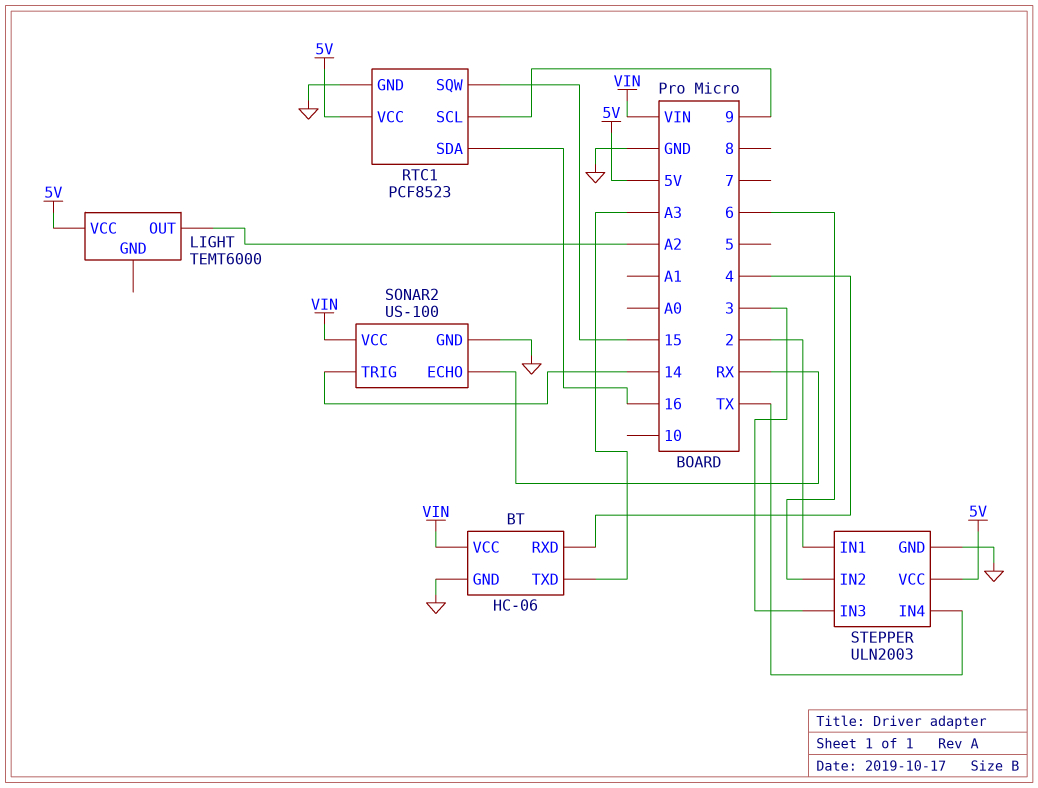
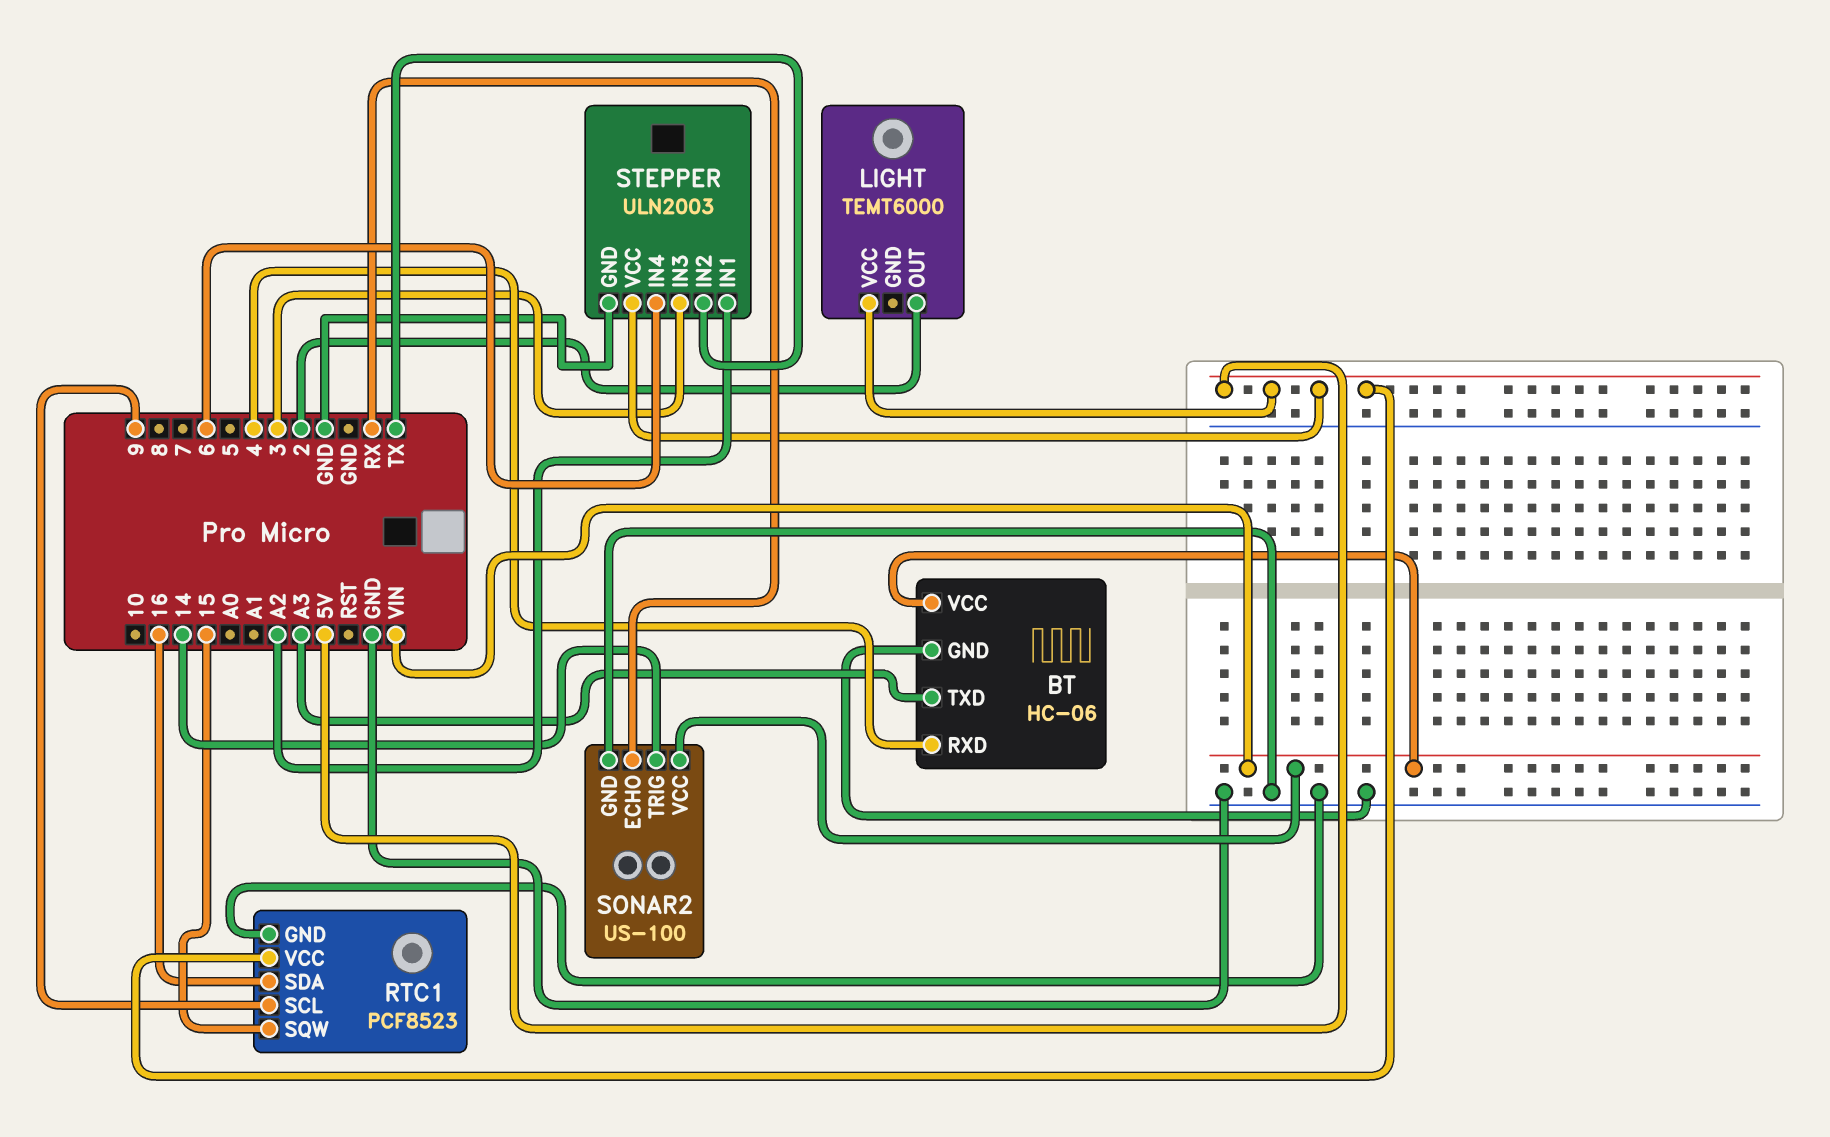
LIGHT pin OUT: A2 -> 2
STEPPER pin IN1: 2 -> A2
STEPPER pin IN2: 6 -> TX
STEPPER pin IN4: TX -> 6

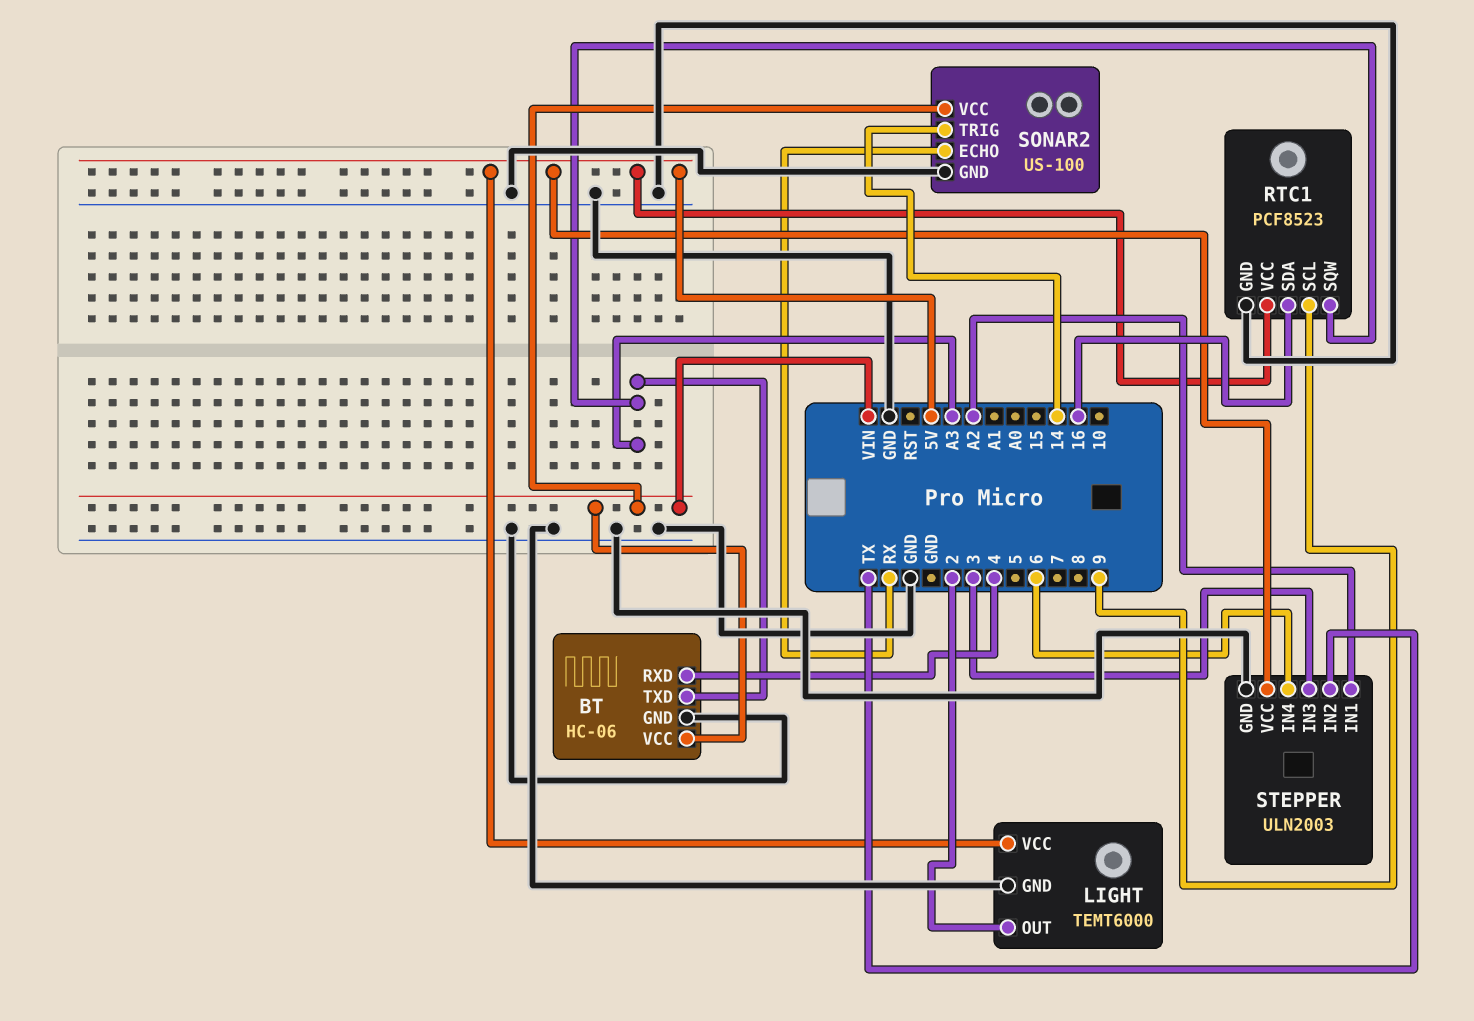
LIGHT pin GND: none -> GND
RTC1 pin SQW: 15 -> A3

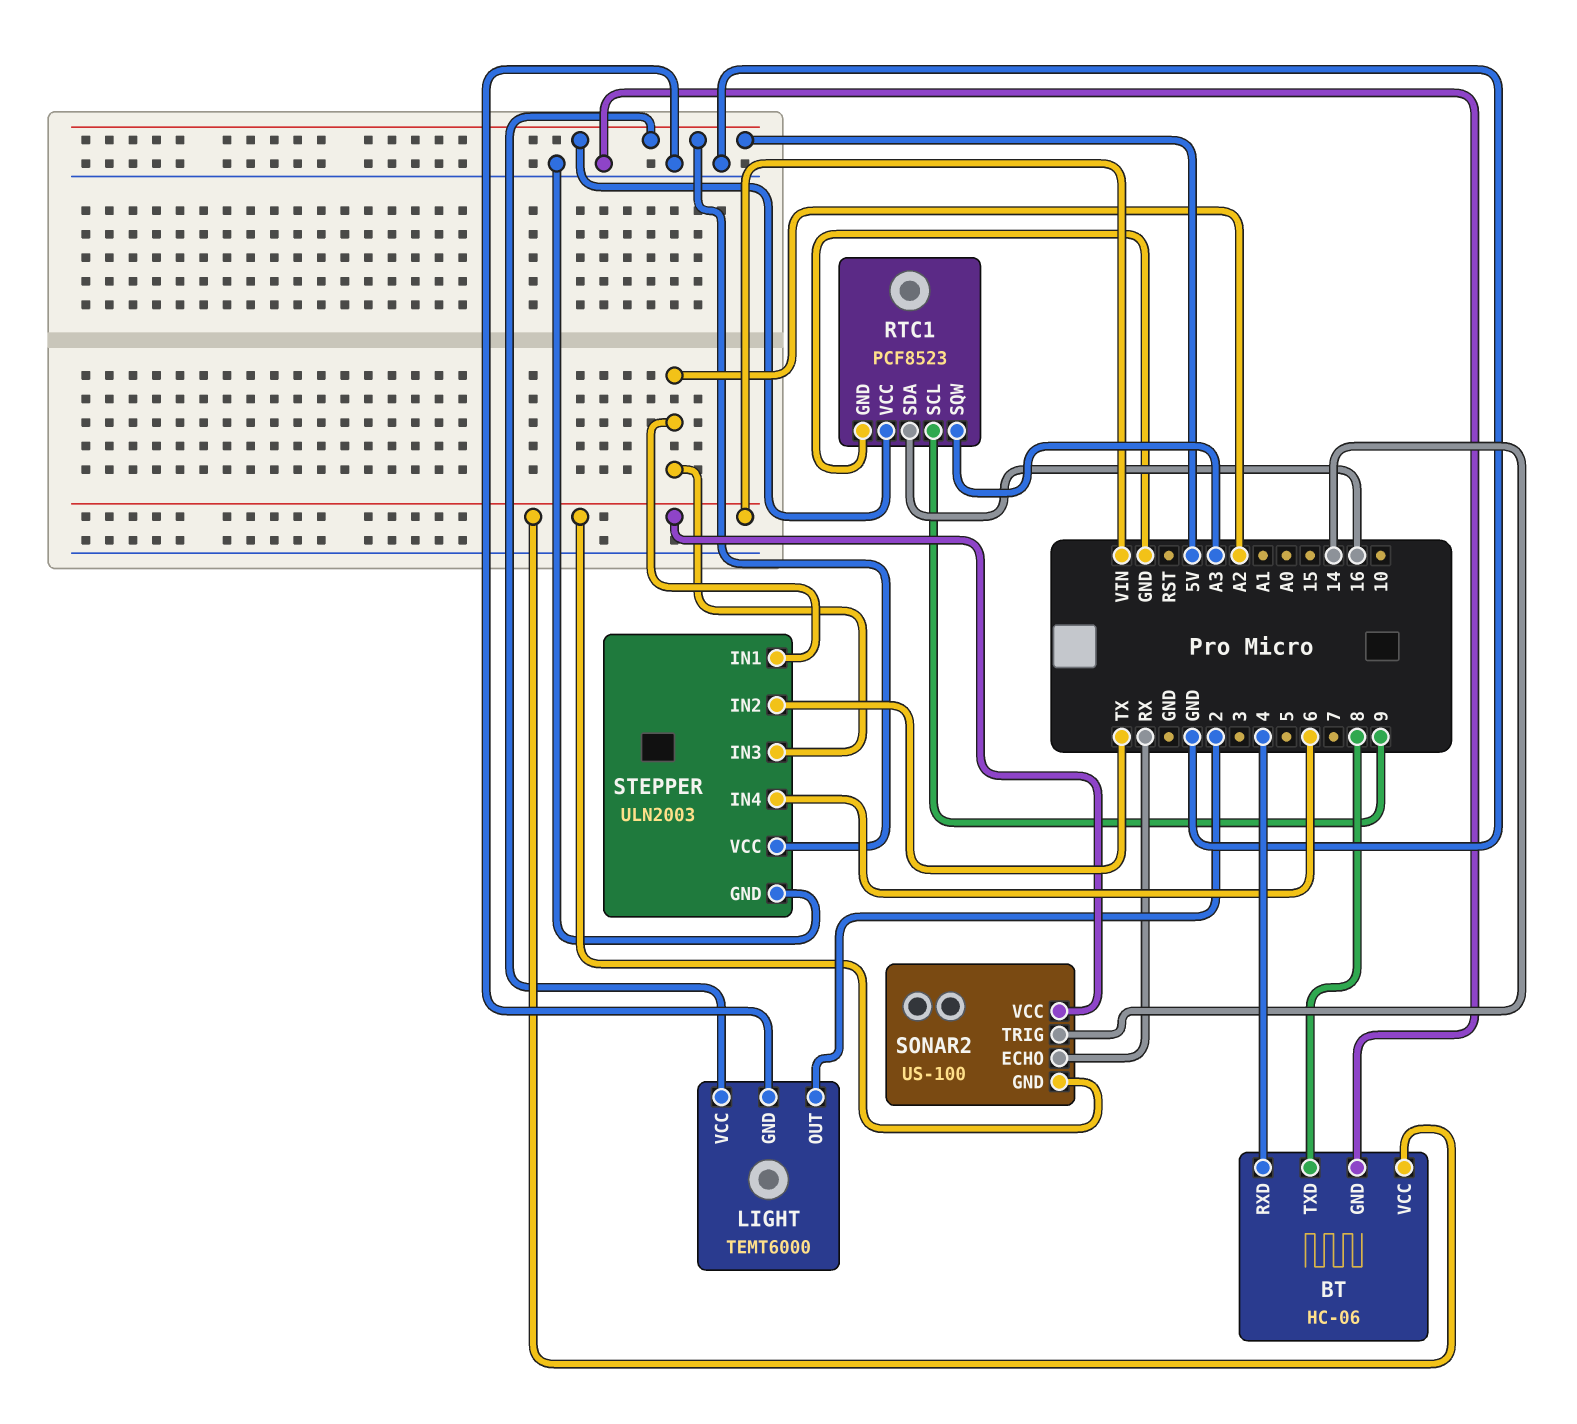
BT pin TXD: A3 -> 8
SONAR2 pin GND: GND -> VIN
STEPPER pin IN3: 3 -> A2

